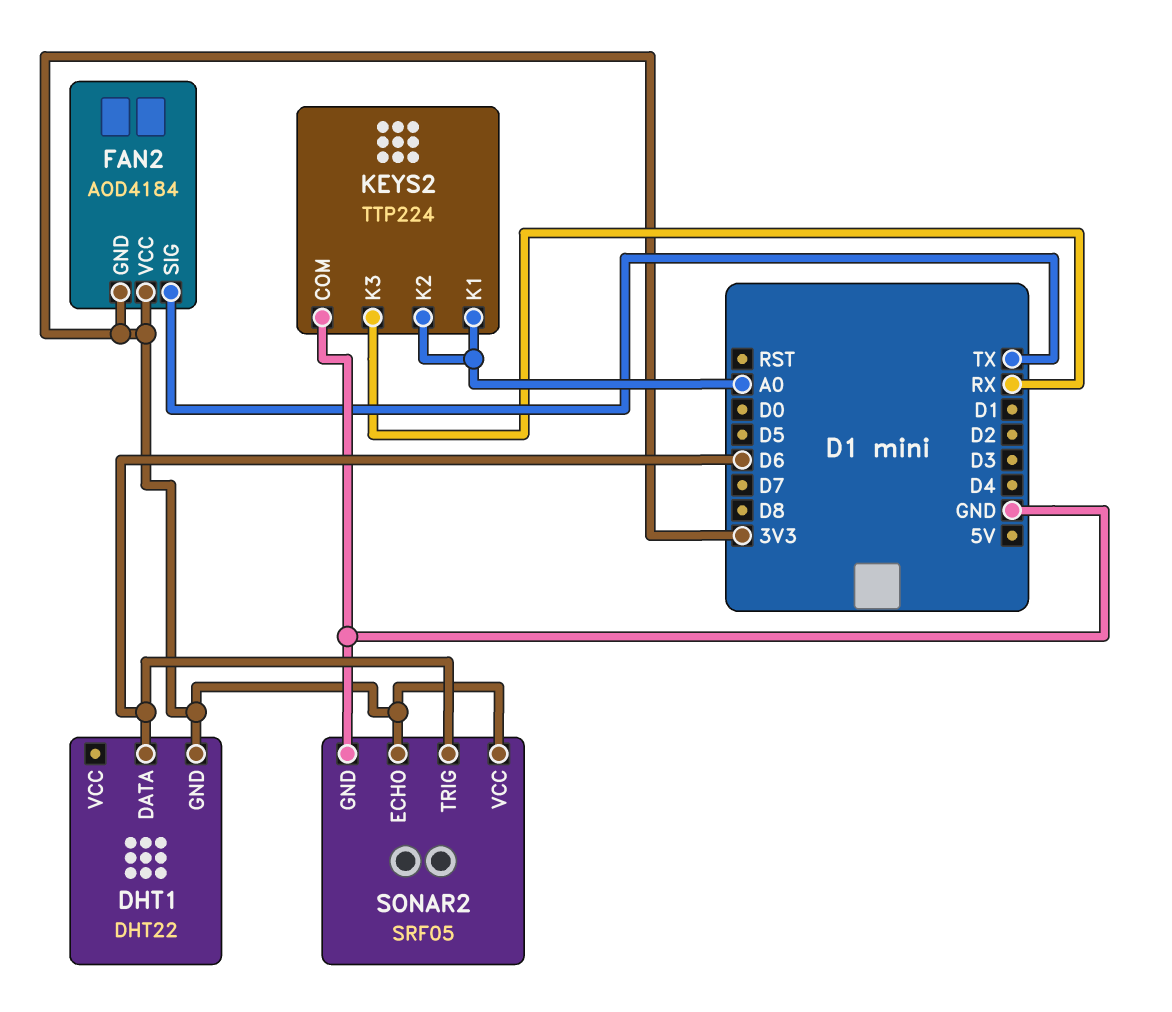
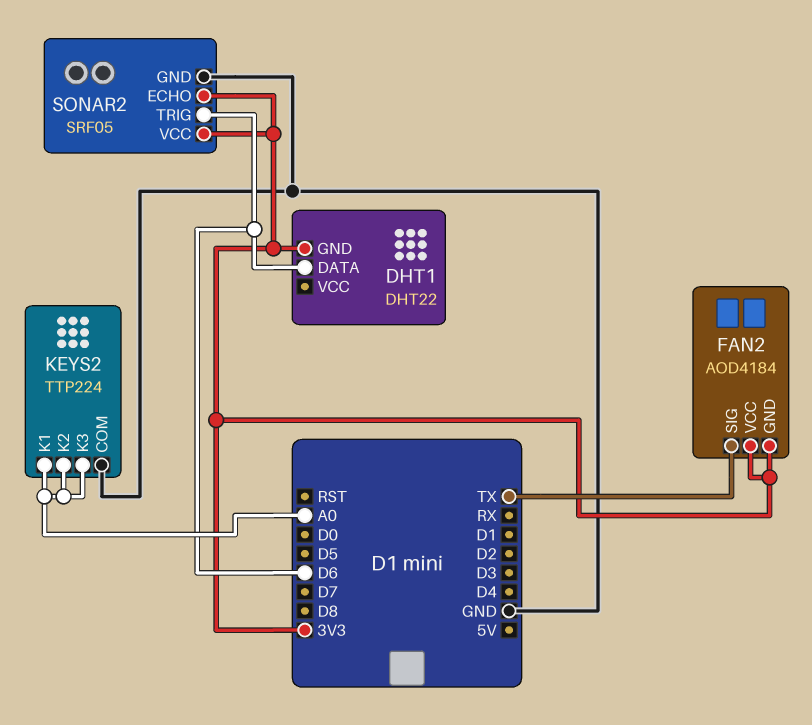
KEYS2 pin K3: RX -> A0

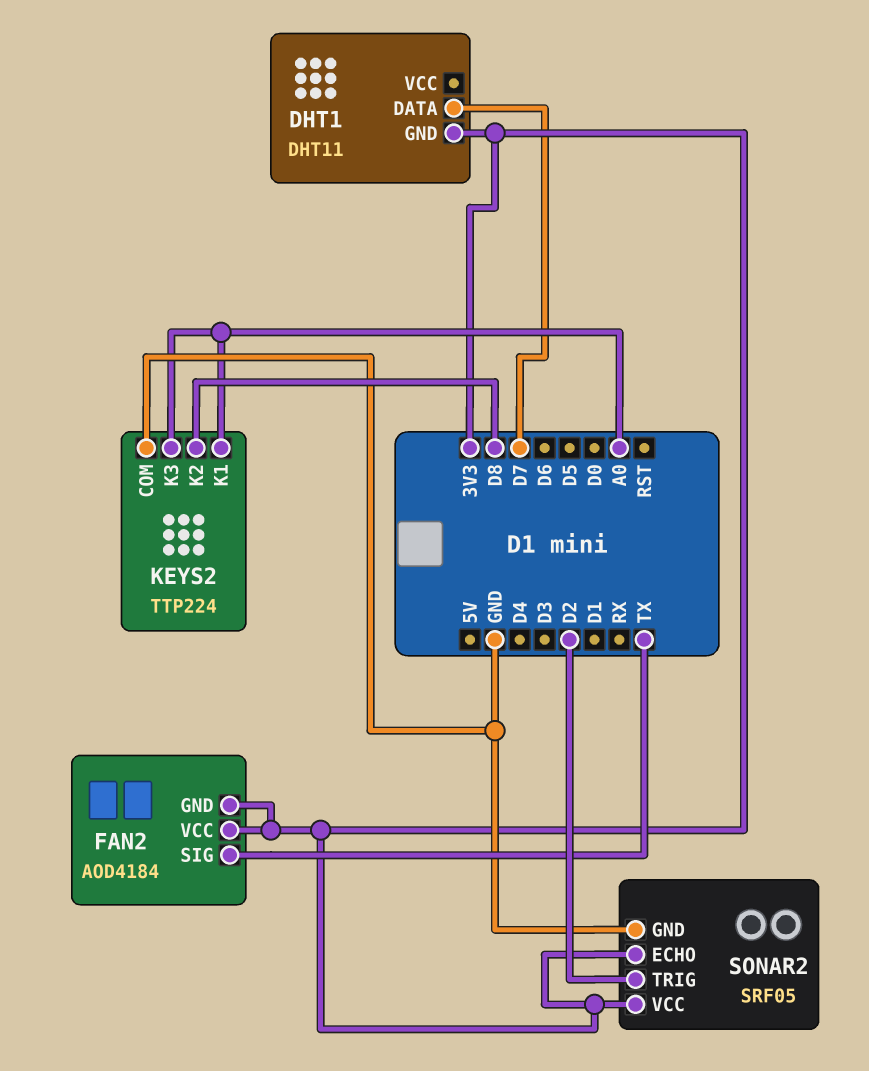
DHT1: DHT22 -> DHT11
DHT1 pin DATA: D6 -> D7
KEYS2 pin K2: A0 -> D8
SONAR2 pin TRIG: D6 -> D2

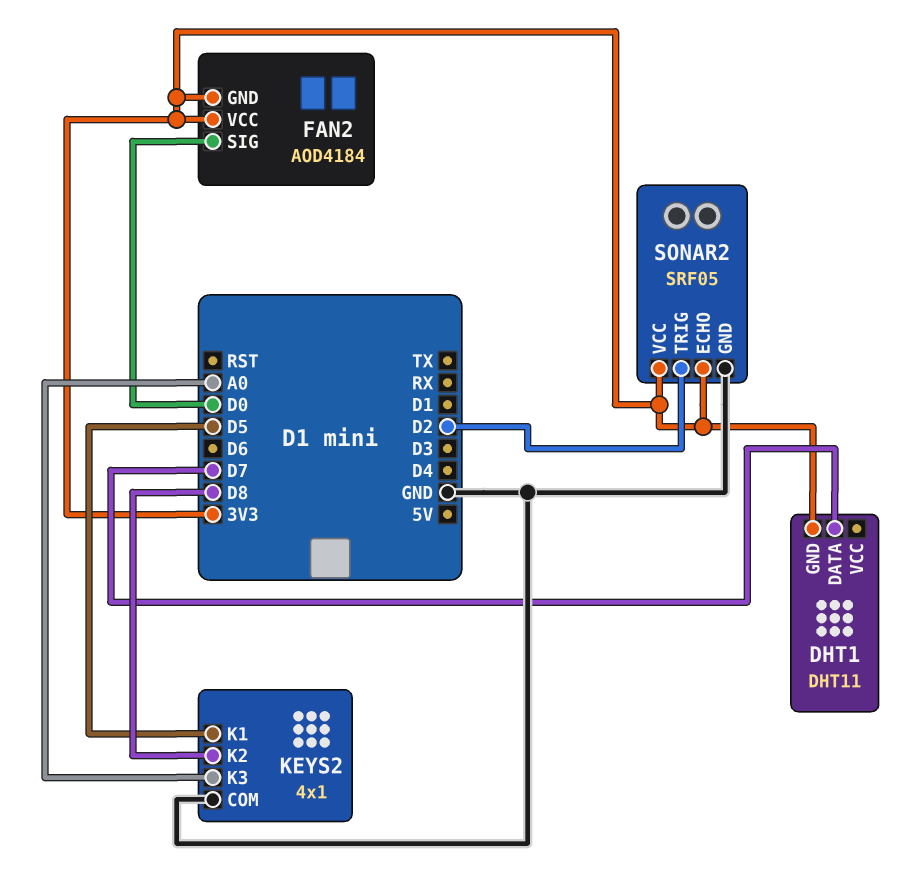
FAN2 pin SIG: TX -> D0
KEYS2: TTP224 -> 4x1
KEYS2 pin K1: A0 -> D5

